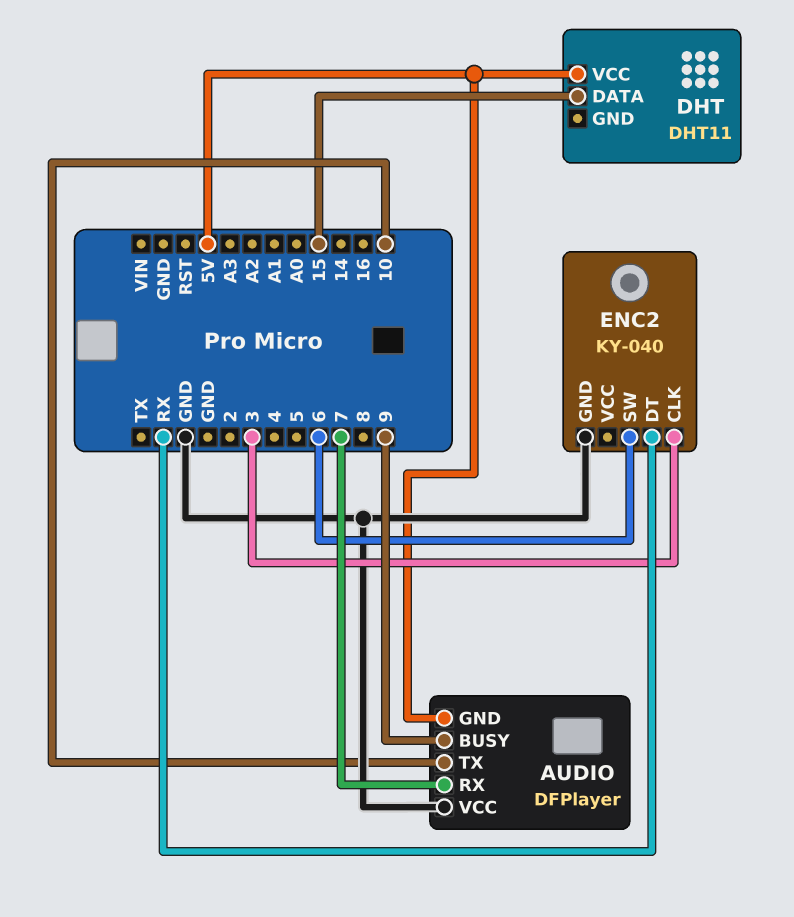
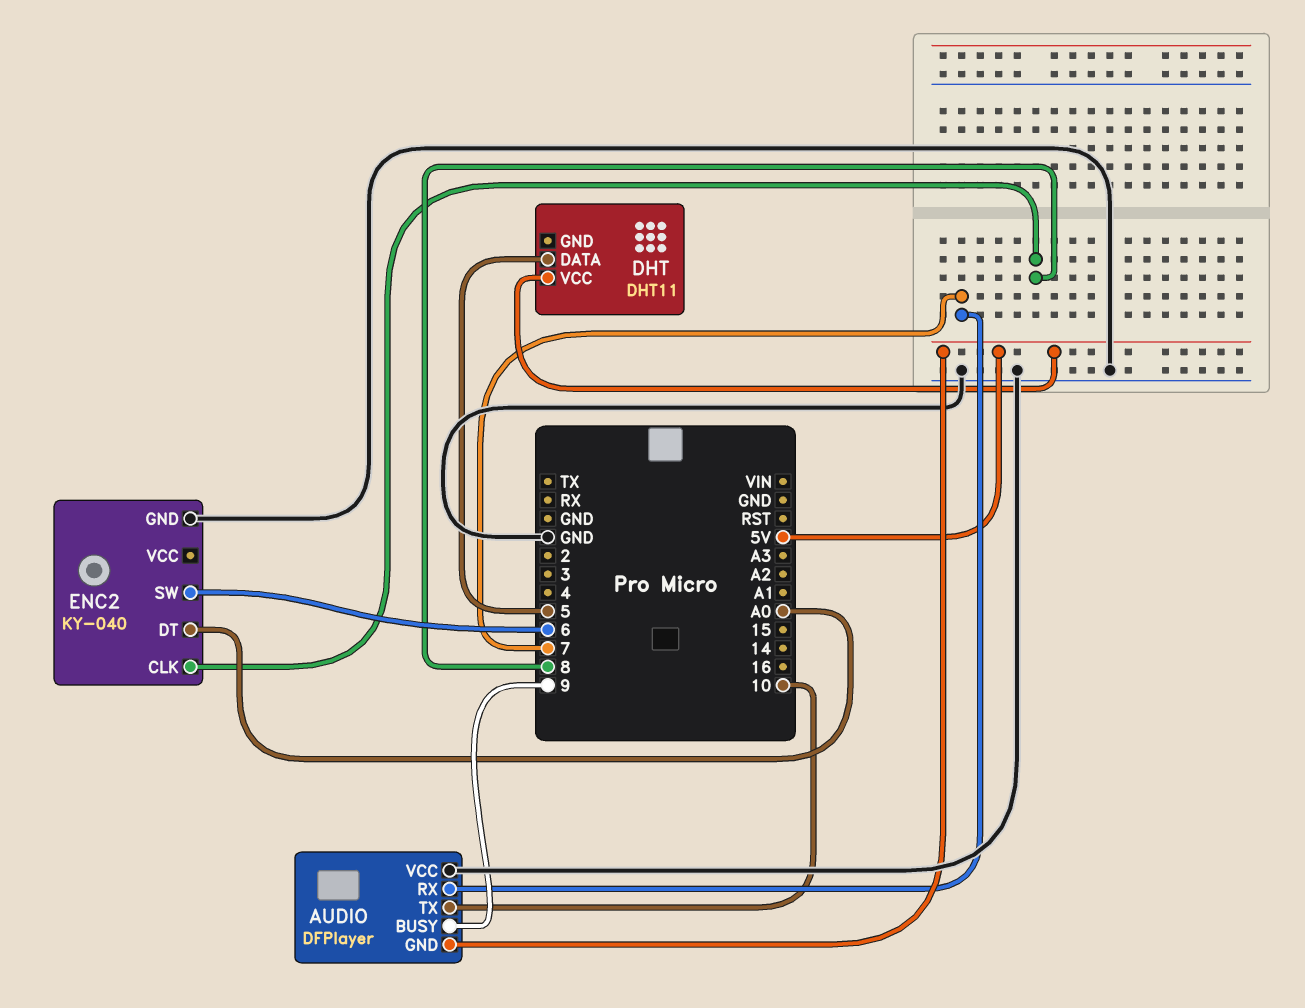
DHT pin DATA: 15 -> 5
ENC2 pin CLK: 3 -> 8
ENC2 pin DT: RX -> A0

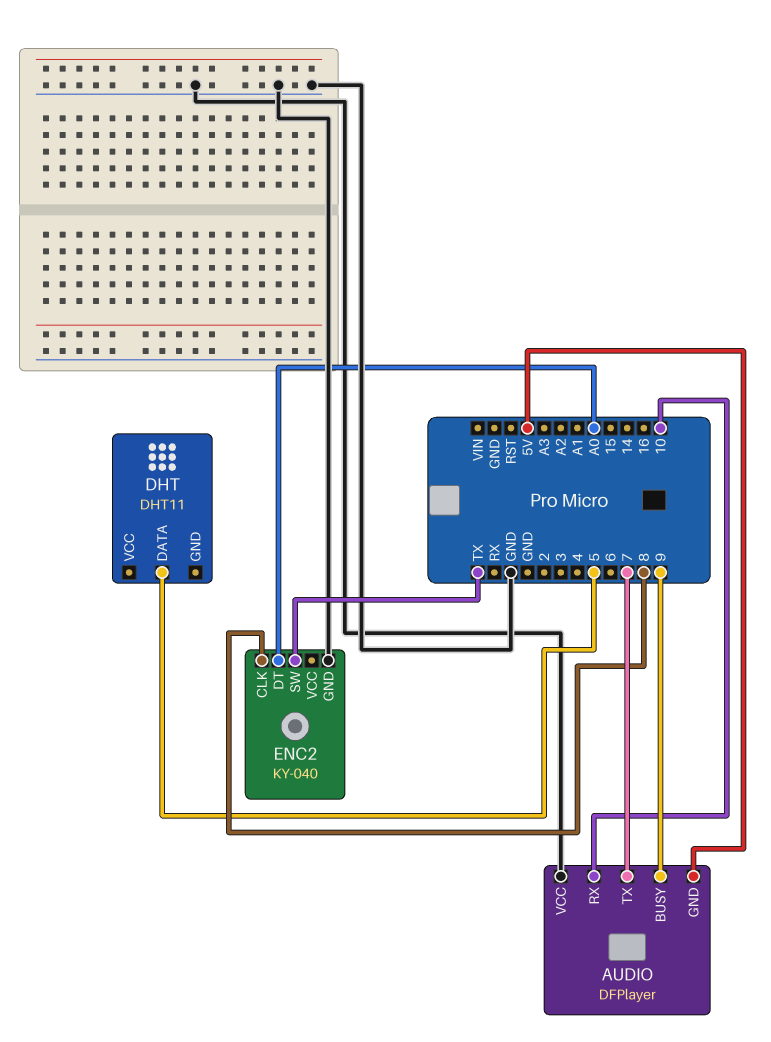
AUDIO pin RX: 7 -> 10
AUDIO pin TX: 10 -> 7
DHT pin VCC: 5V -> none
ENC2 pin SW: 6 -> TX

